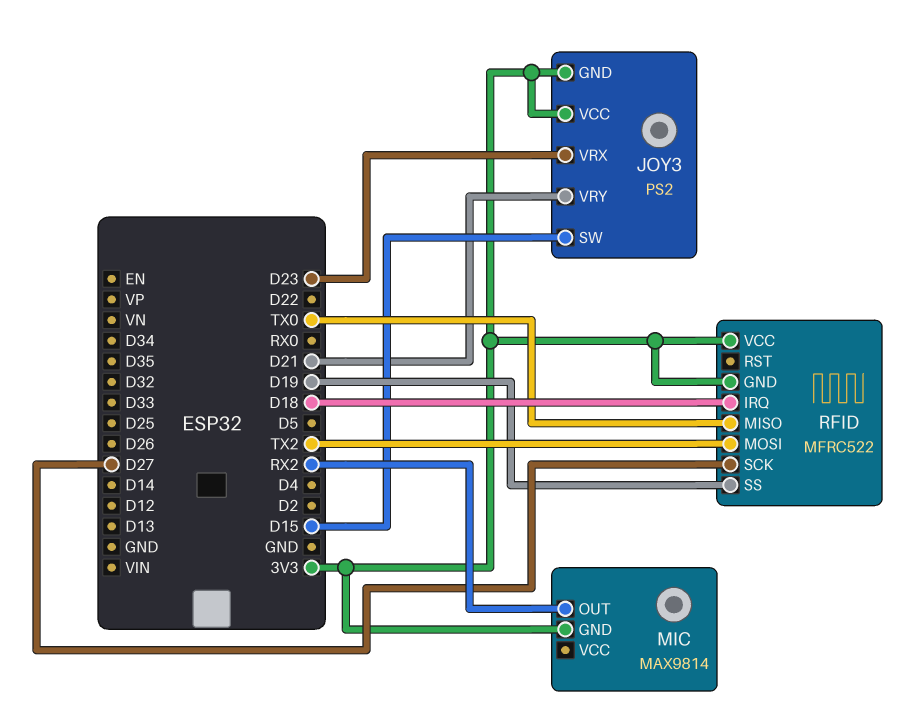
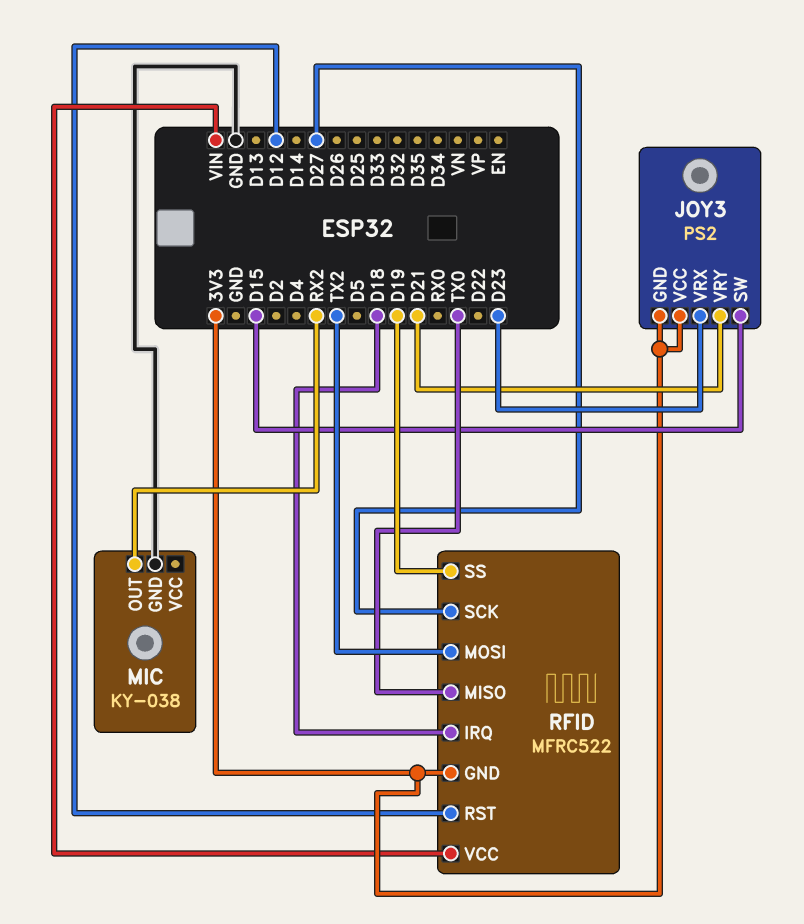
MIC: MAX9814 -> KY-038
MIC pin GND: 3V3 -> GND
RFID pin RST: none -> D12
RFID pin VCC: 3V3 -> VIN

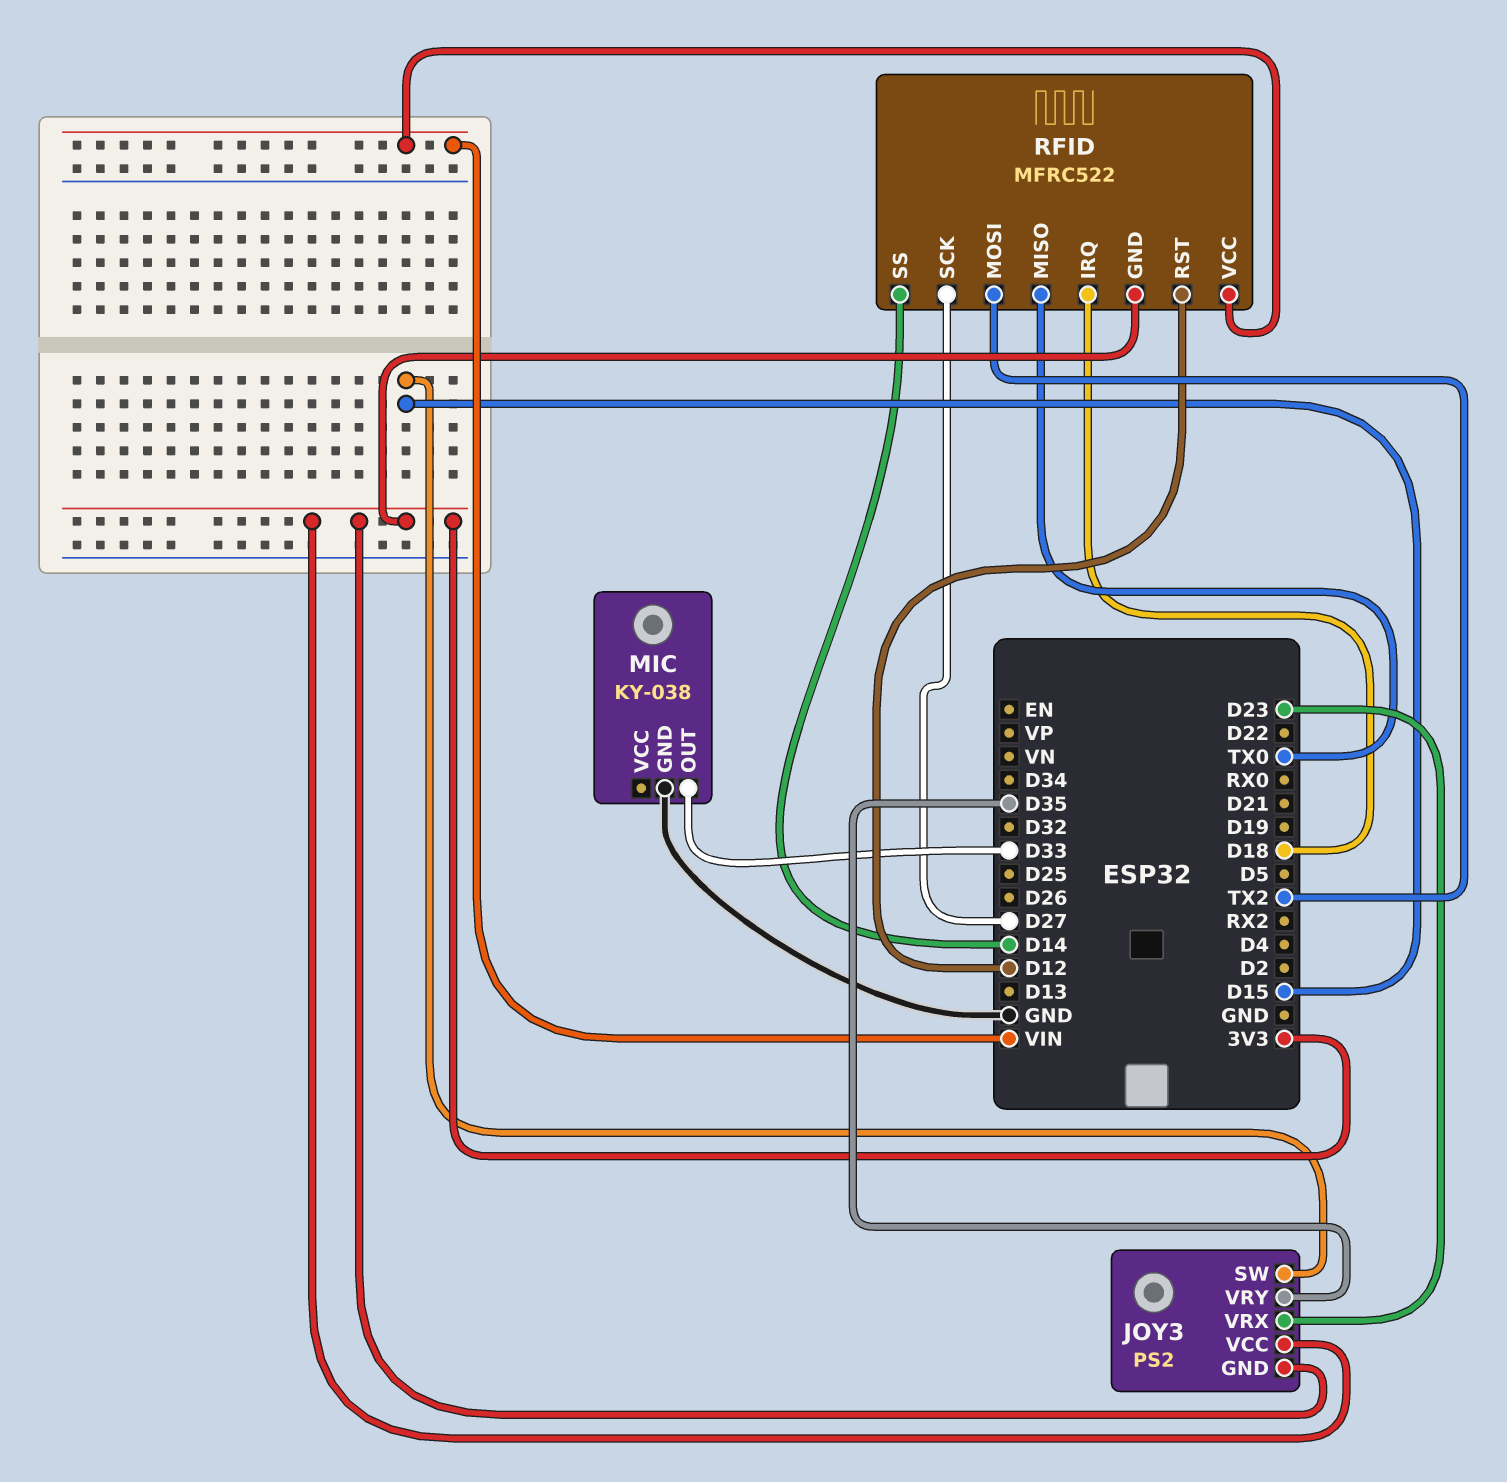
JOY3 pin VRY: D21 -> D35
MIC pin OUT: RX2 -> D33
RFID pin SS: D19 -> D14

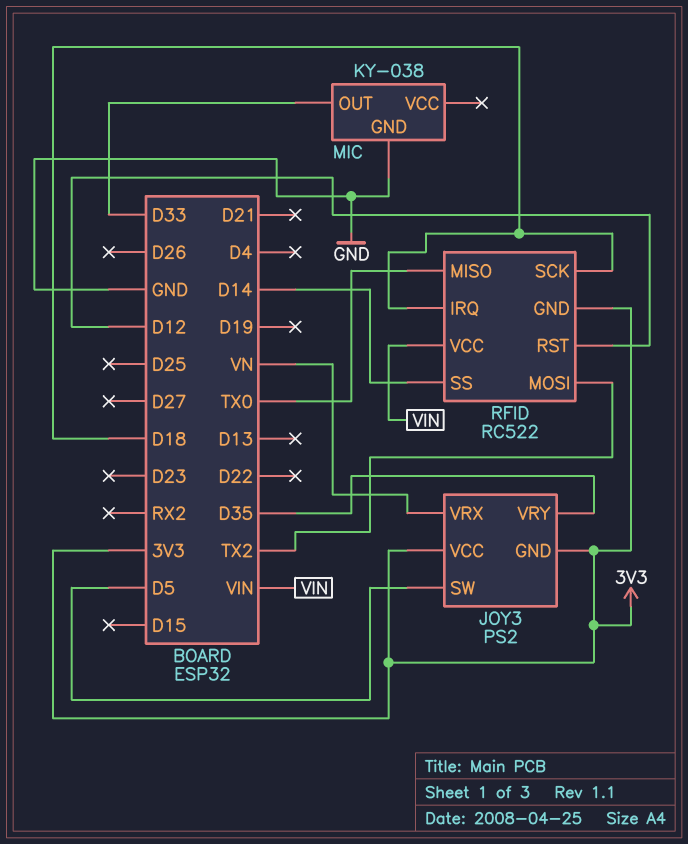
JOY3 pin SW: D15 -> D5
JOY3 pin VRX: D23 -> VN
RFID: MFRC522 -> RC522
RFID pin SCK: D27 -> D18

